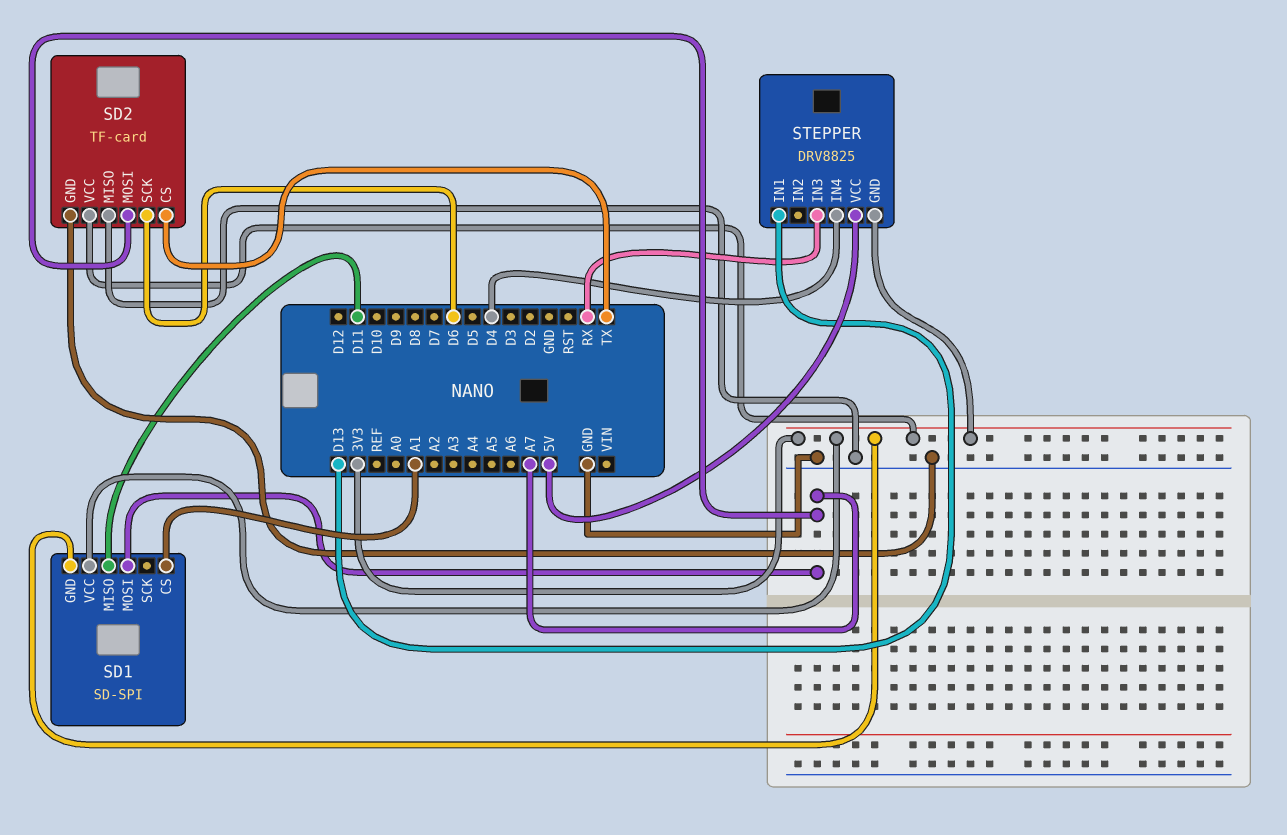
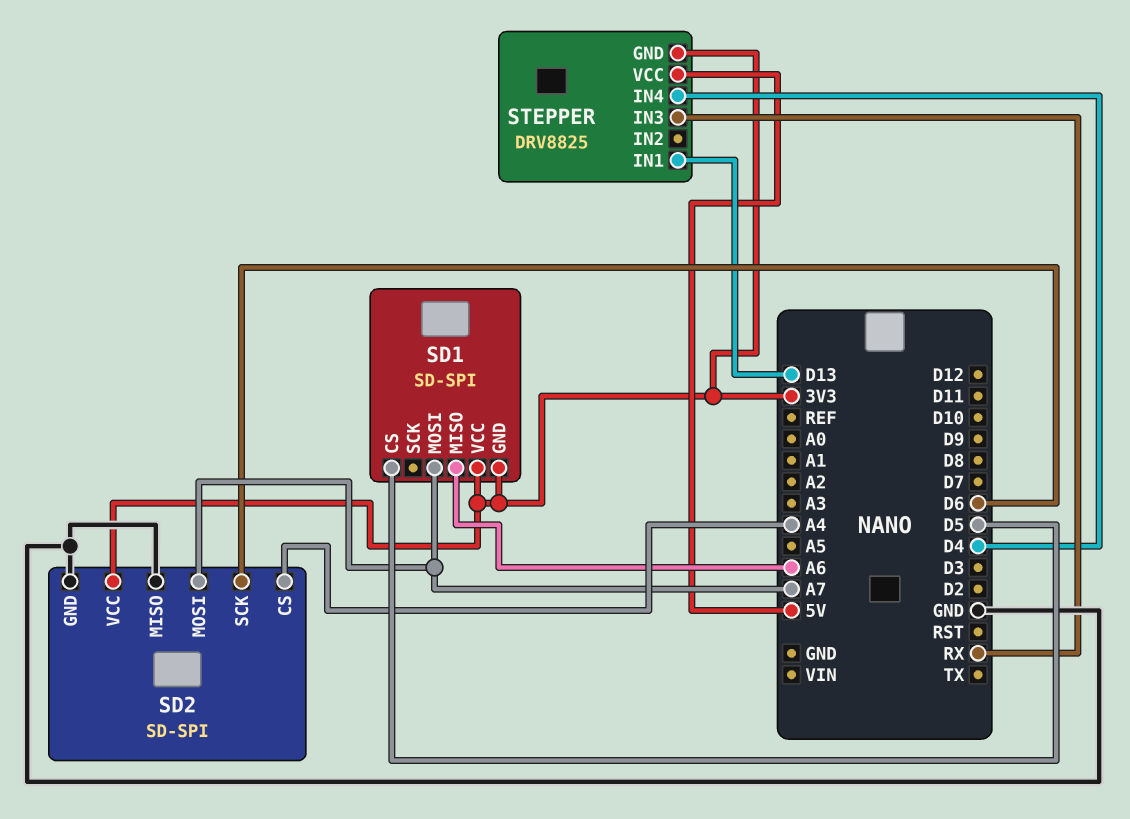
SD1 pin CS: A1 -> D5
SD1 pin MISO: D11 -> A6
SD2: TF-card -> SD-SPI
SD2 pin CS: TX -> A4

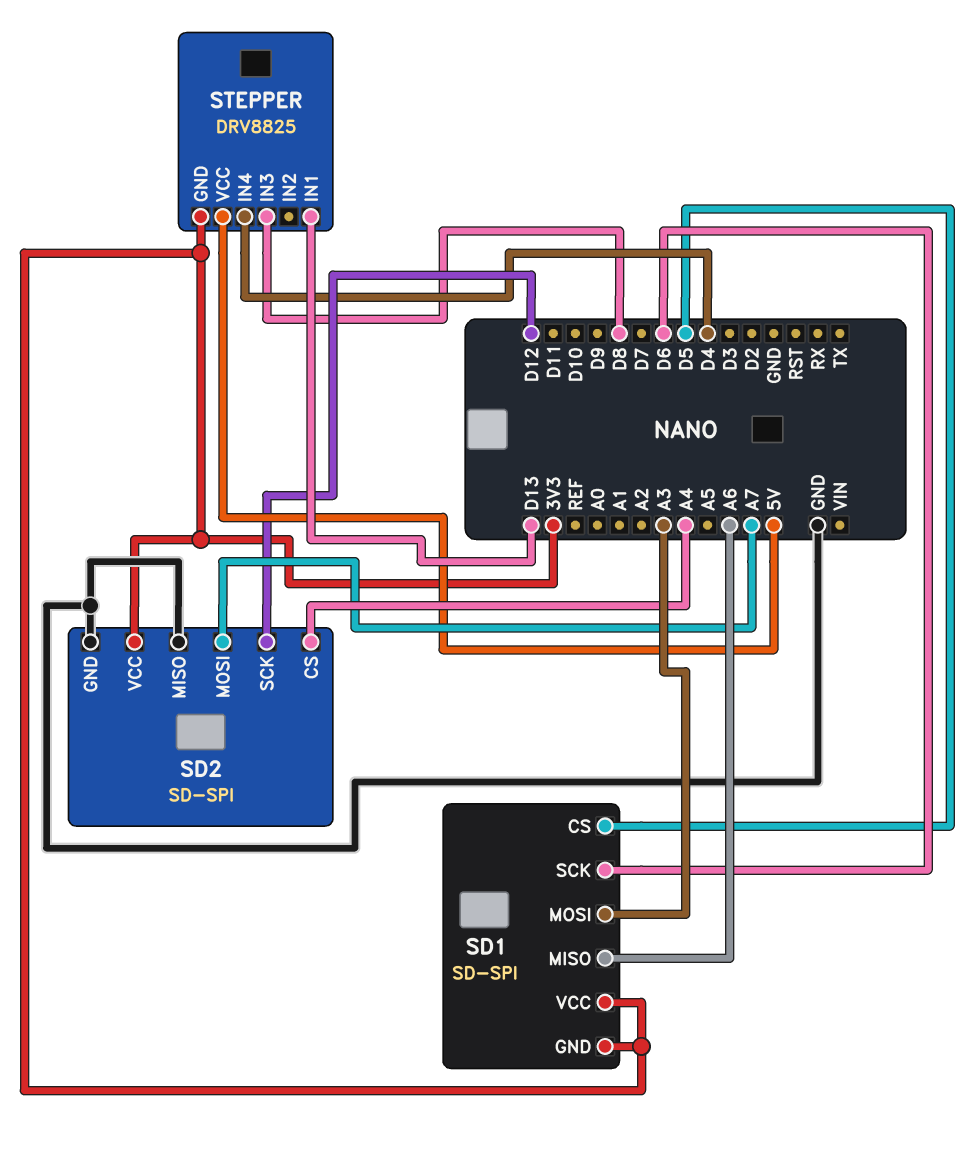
SD1 pin MOSI: A7 -> A3
SD1 pin SCK: none -> D6
SD2 pin SCK: D6 -> D12
STEPPER pin IN3: RX -> D8

